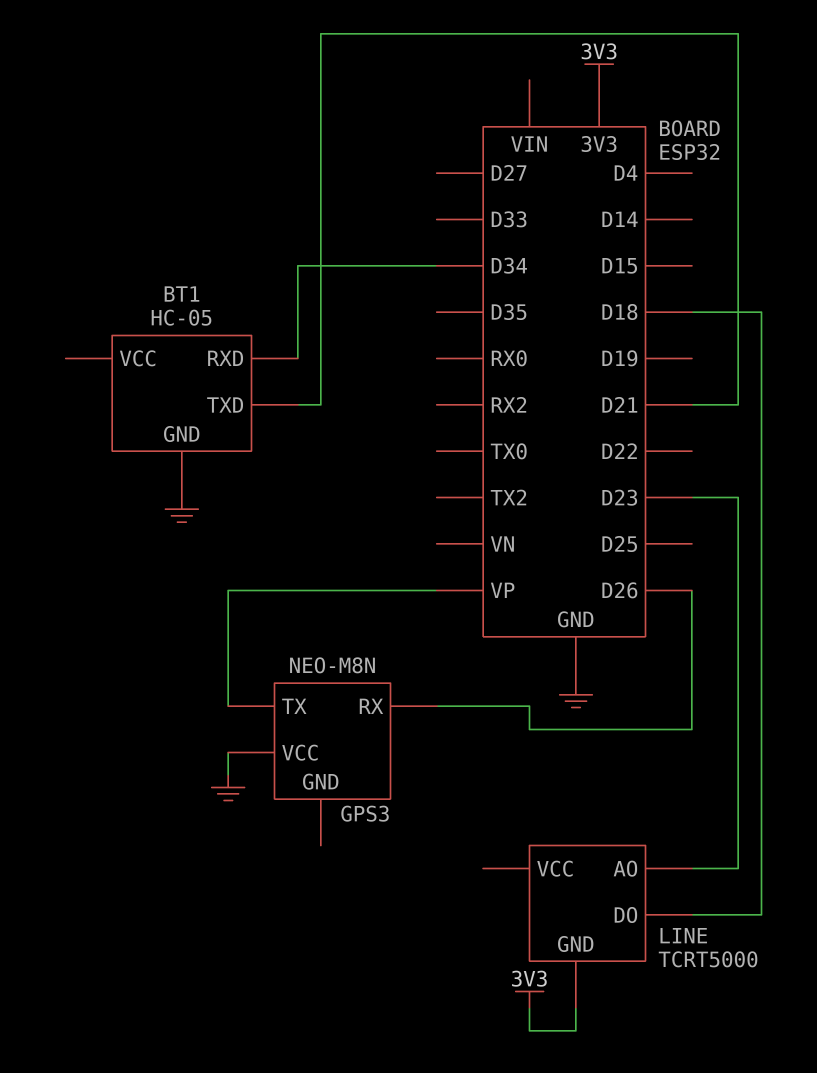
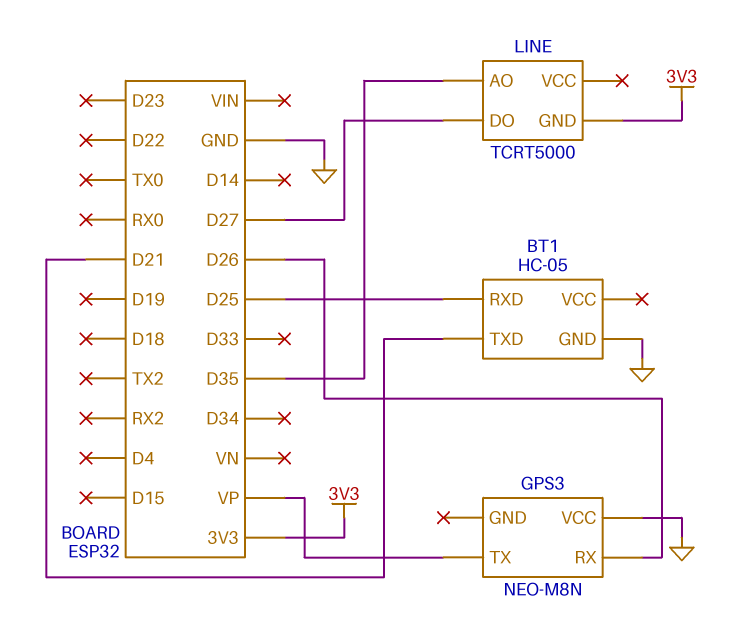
BT1 pin RXD: D34 -> D25
LINE pin AO: D23 -> D35
LINE pin DO: D18 -> D27

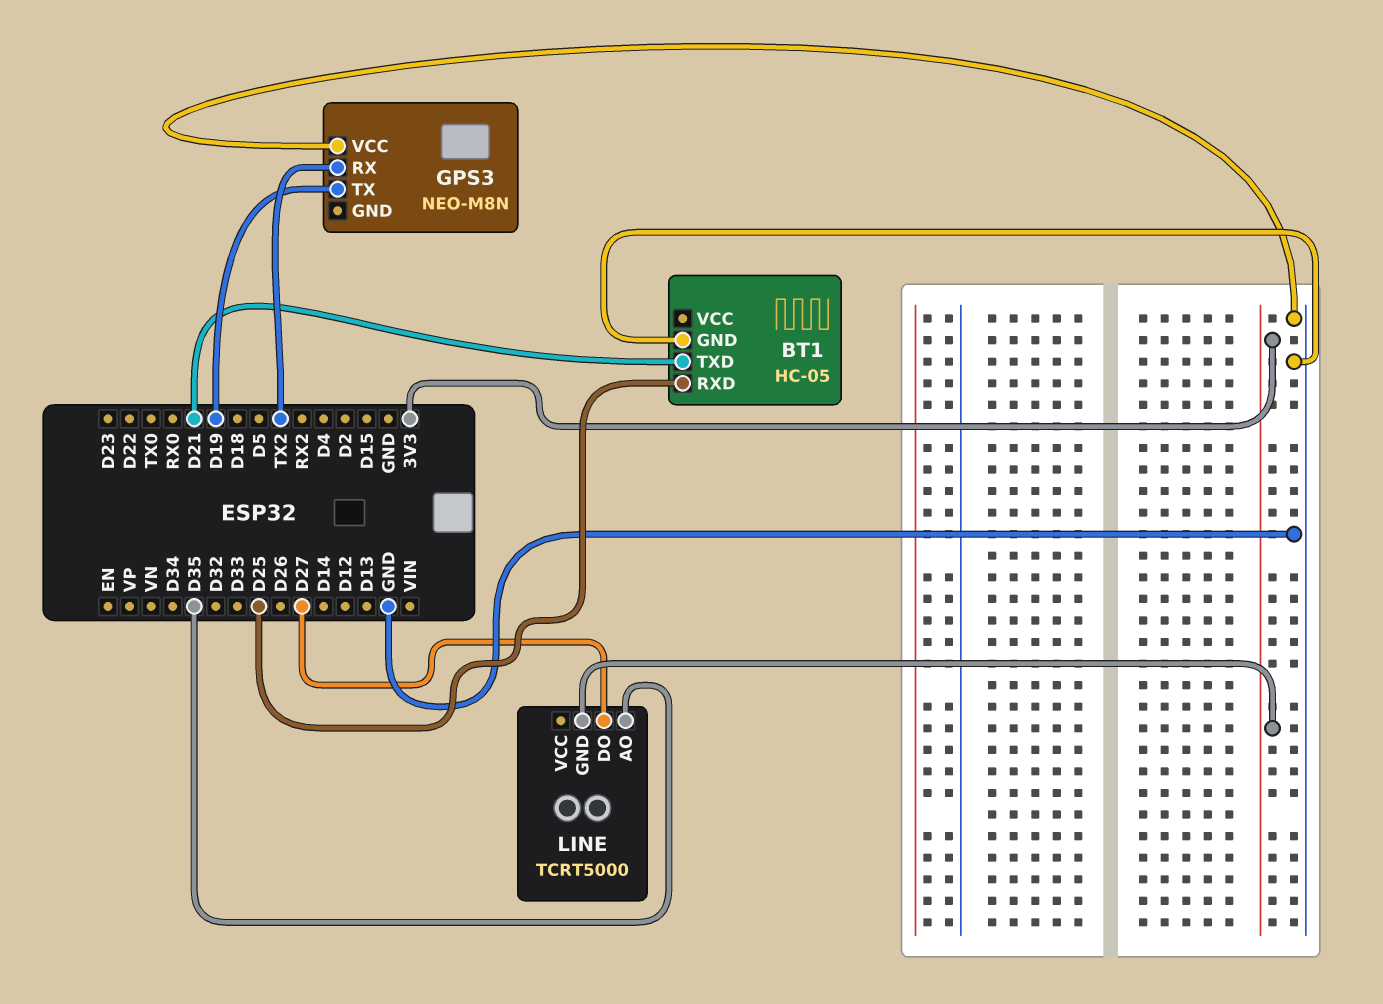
GPS3 pin RX: D26 -> TX2
GPS3 pin TX: VP -> D19

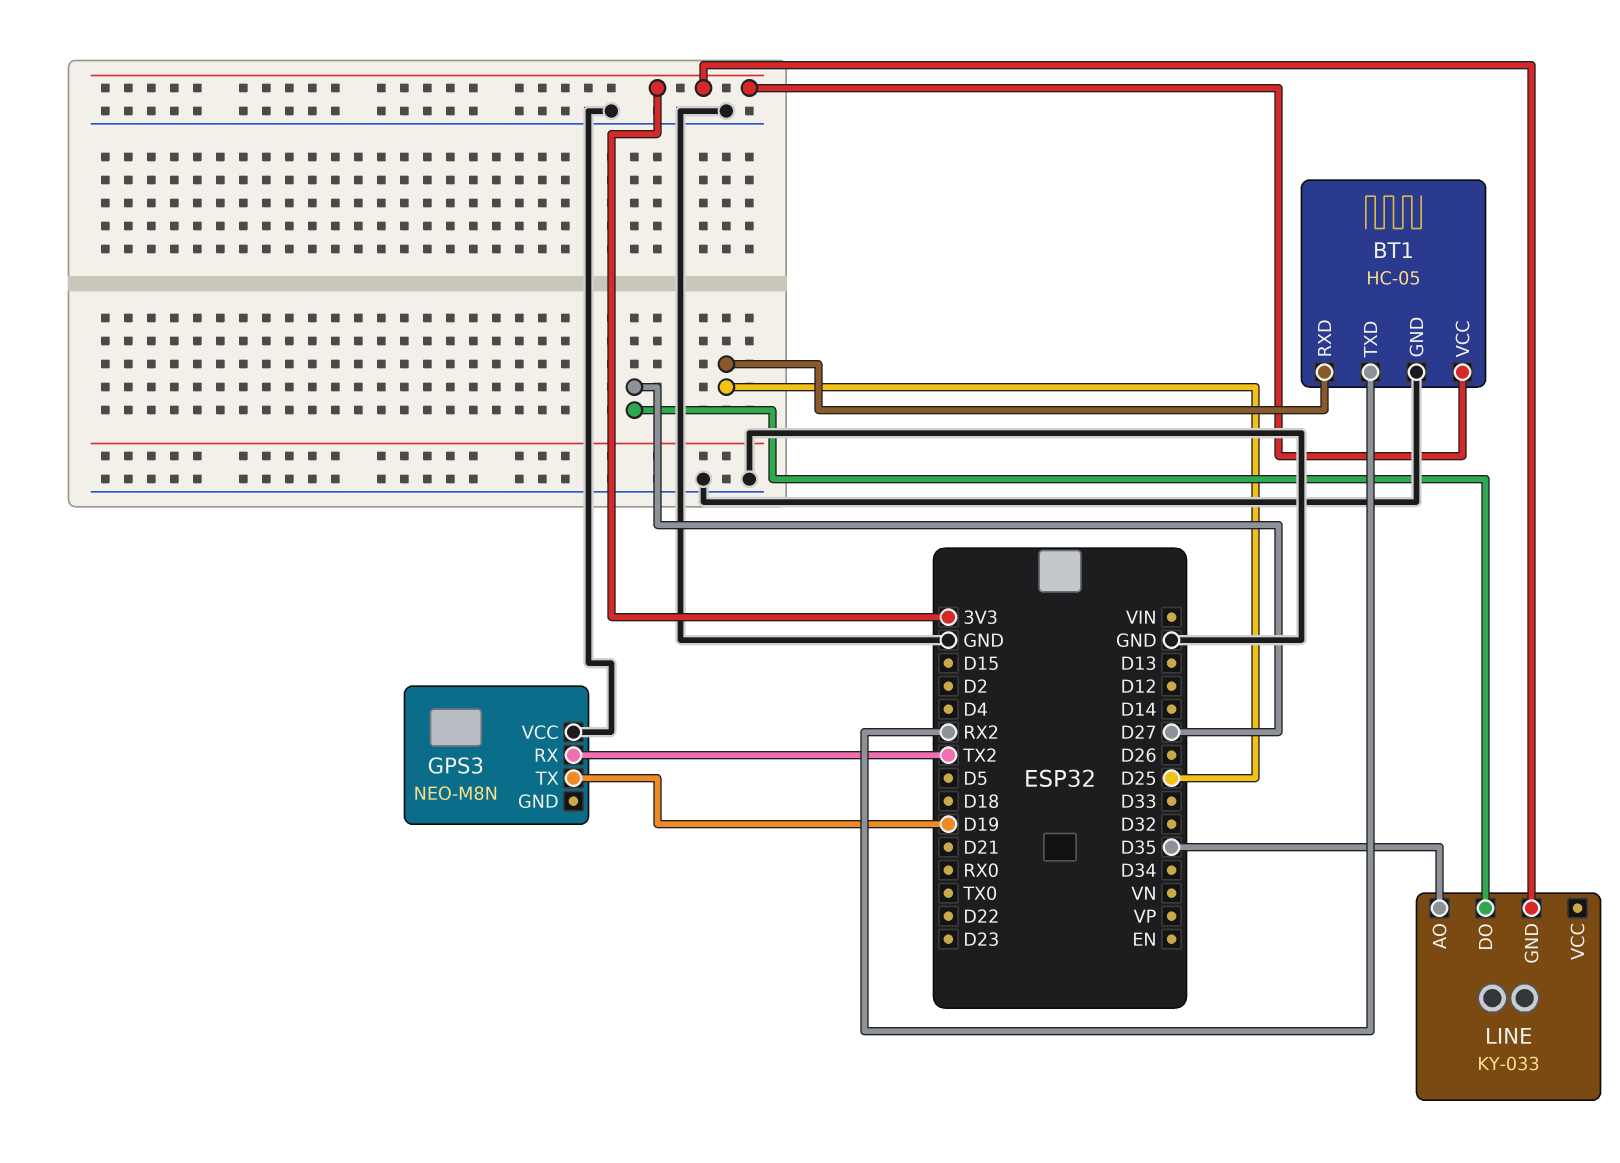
BT1 pin TXD: D21 -> RX2
BT1 pin VCC: none -> 3V3
LINE: TCRT5000 -> KY-033

